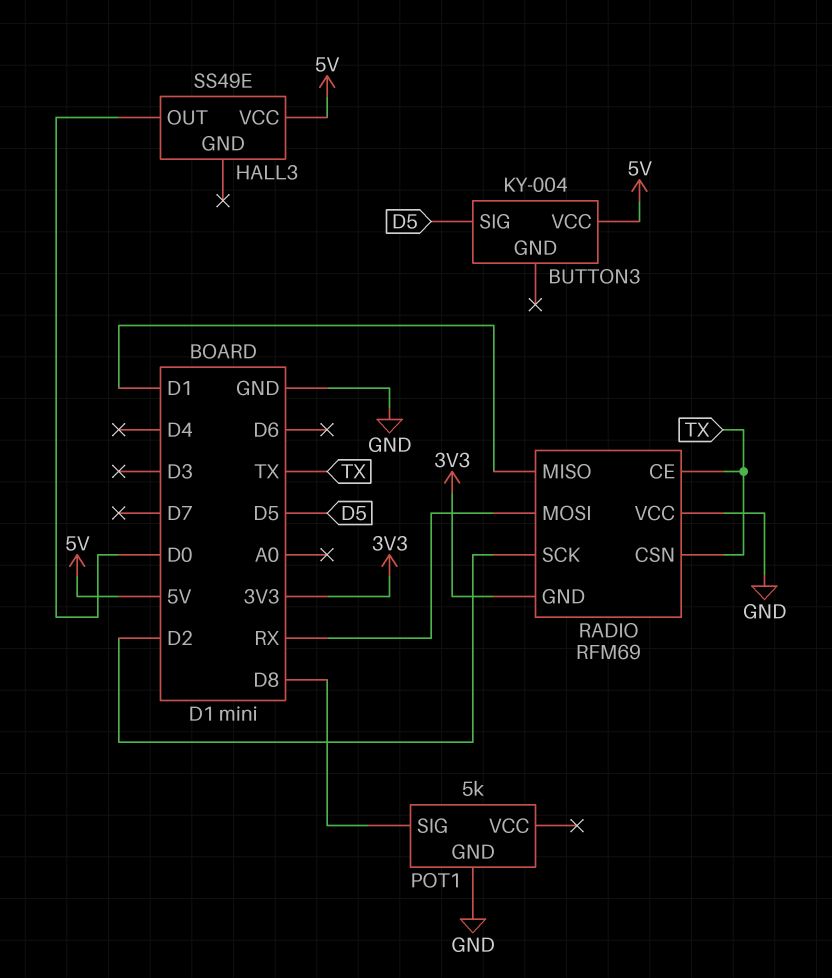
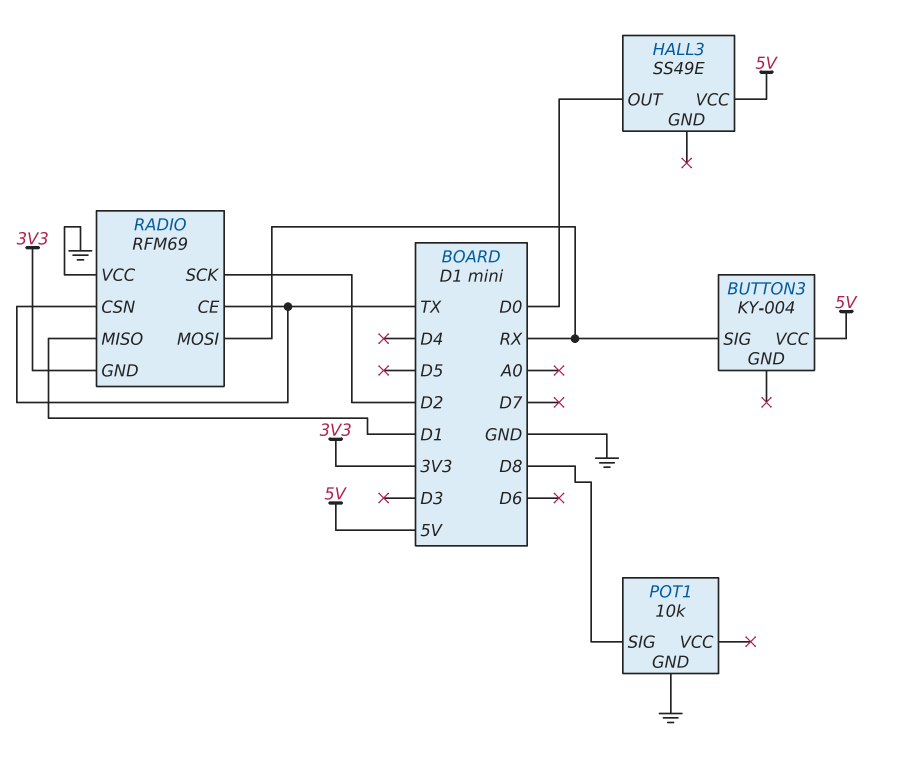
BUTTON3 pin SIG: D5 -> RX
POT1: 5k -> 10k

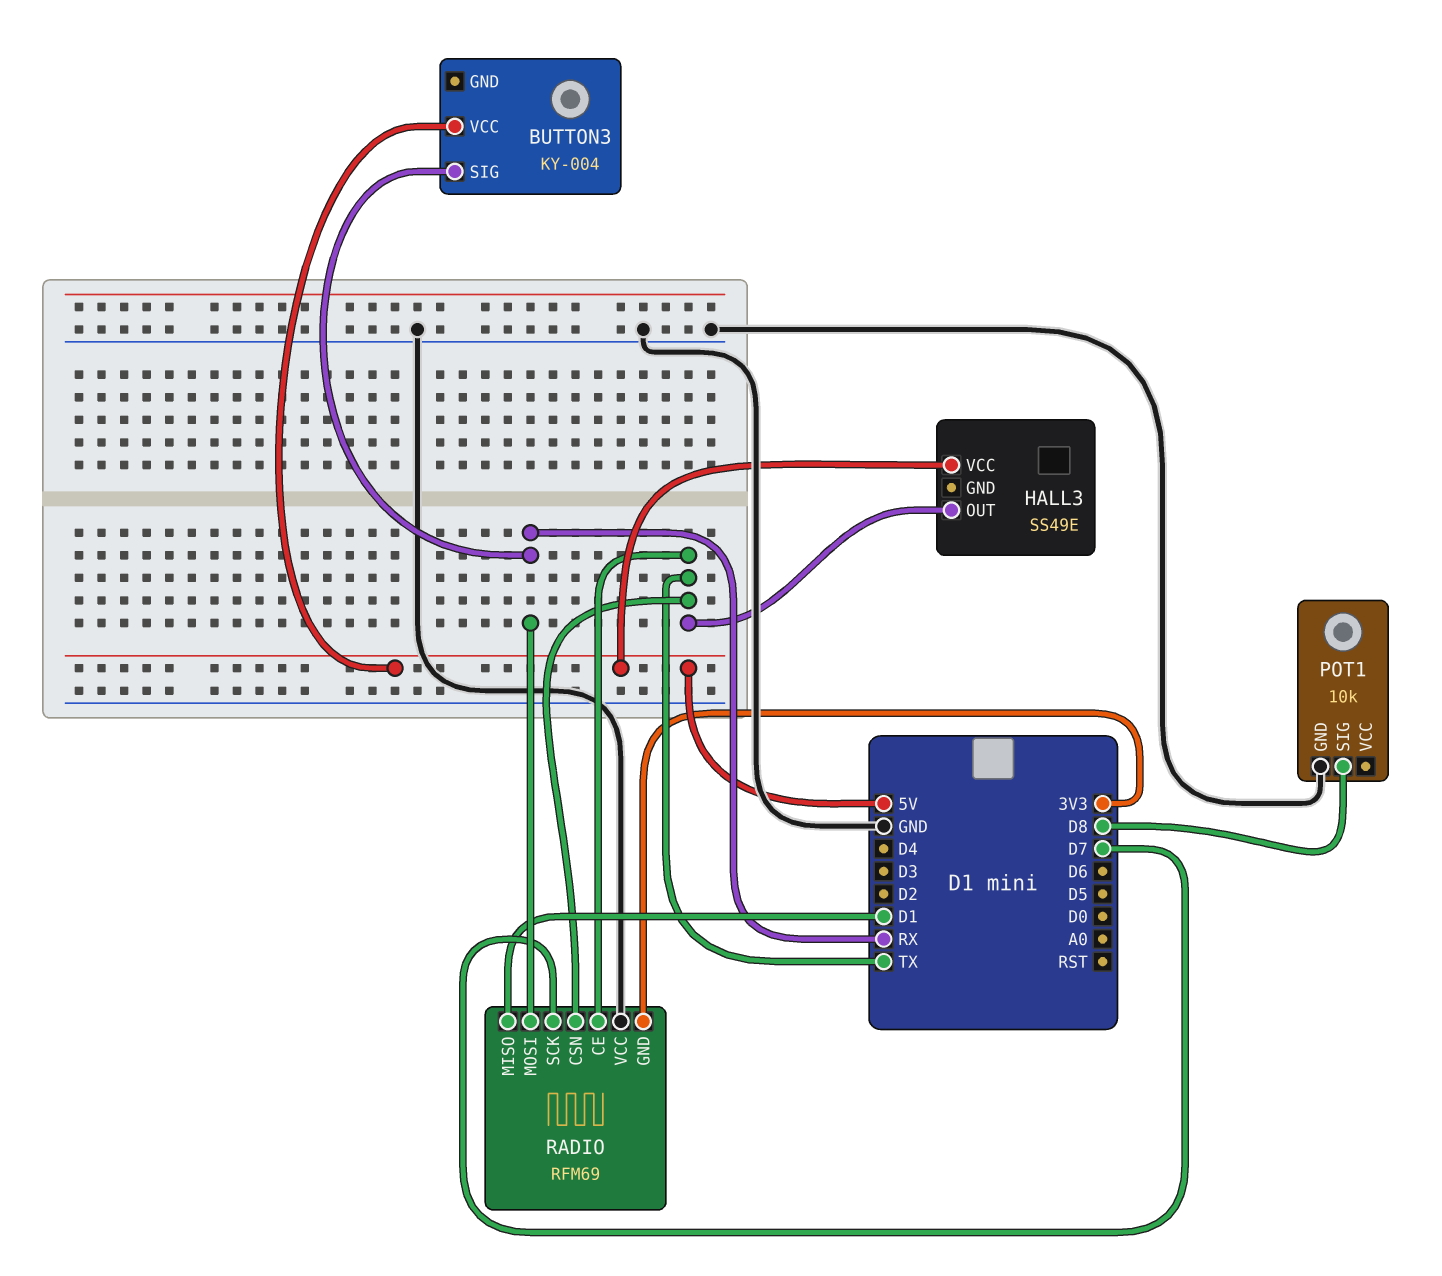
HALL3 pin OUT: D0 -> TX
RADIO pin SCK: D2 -> D7

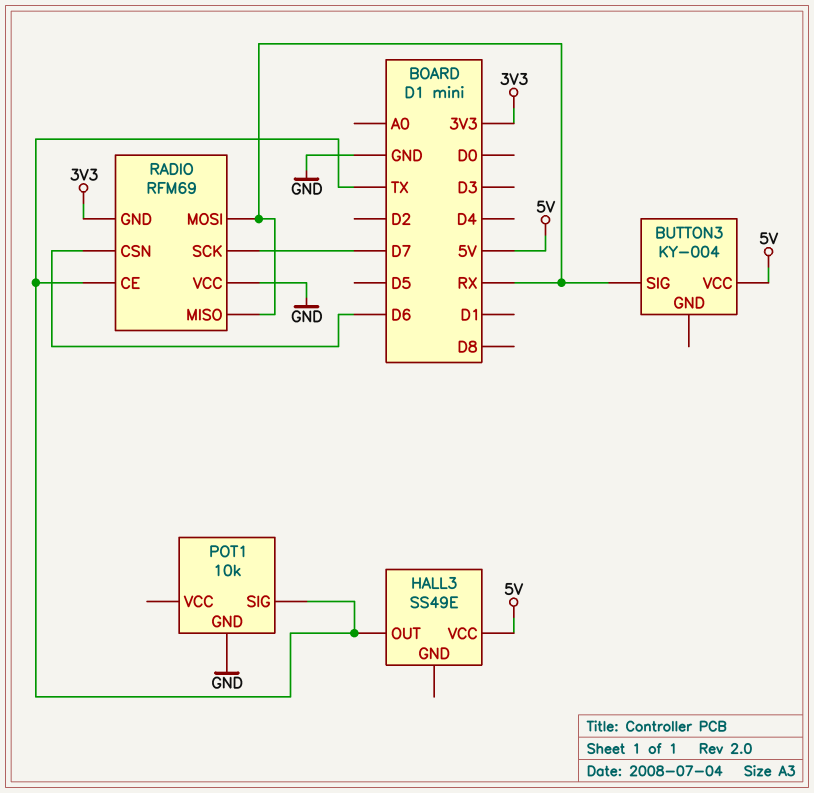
POT1 pin SIG: D8 -> TX
RADIO pin CSN: TX -> D6
RADIO pin MISO: D1 -> RX

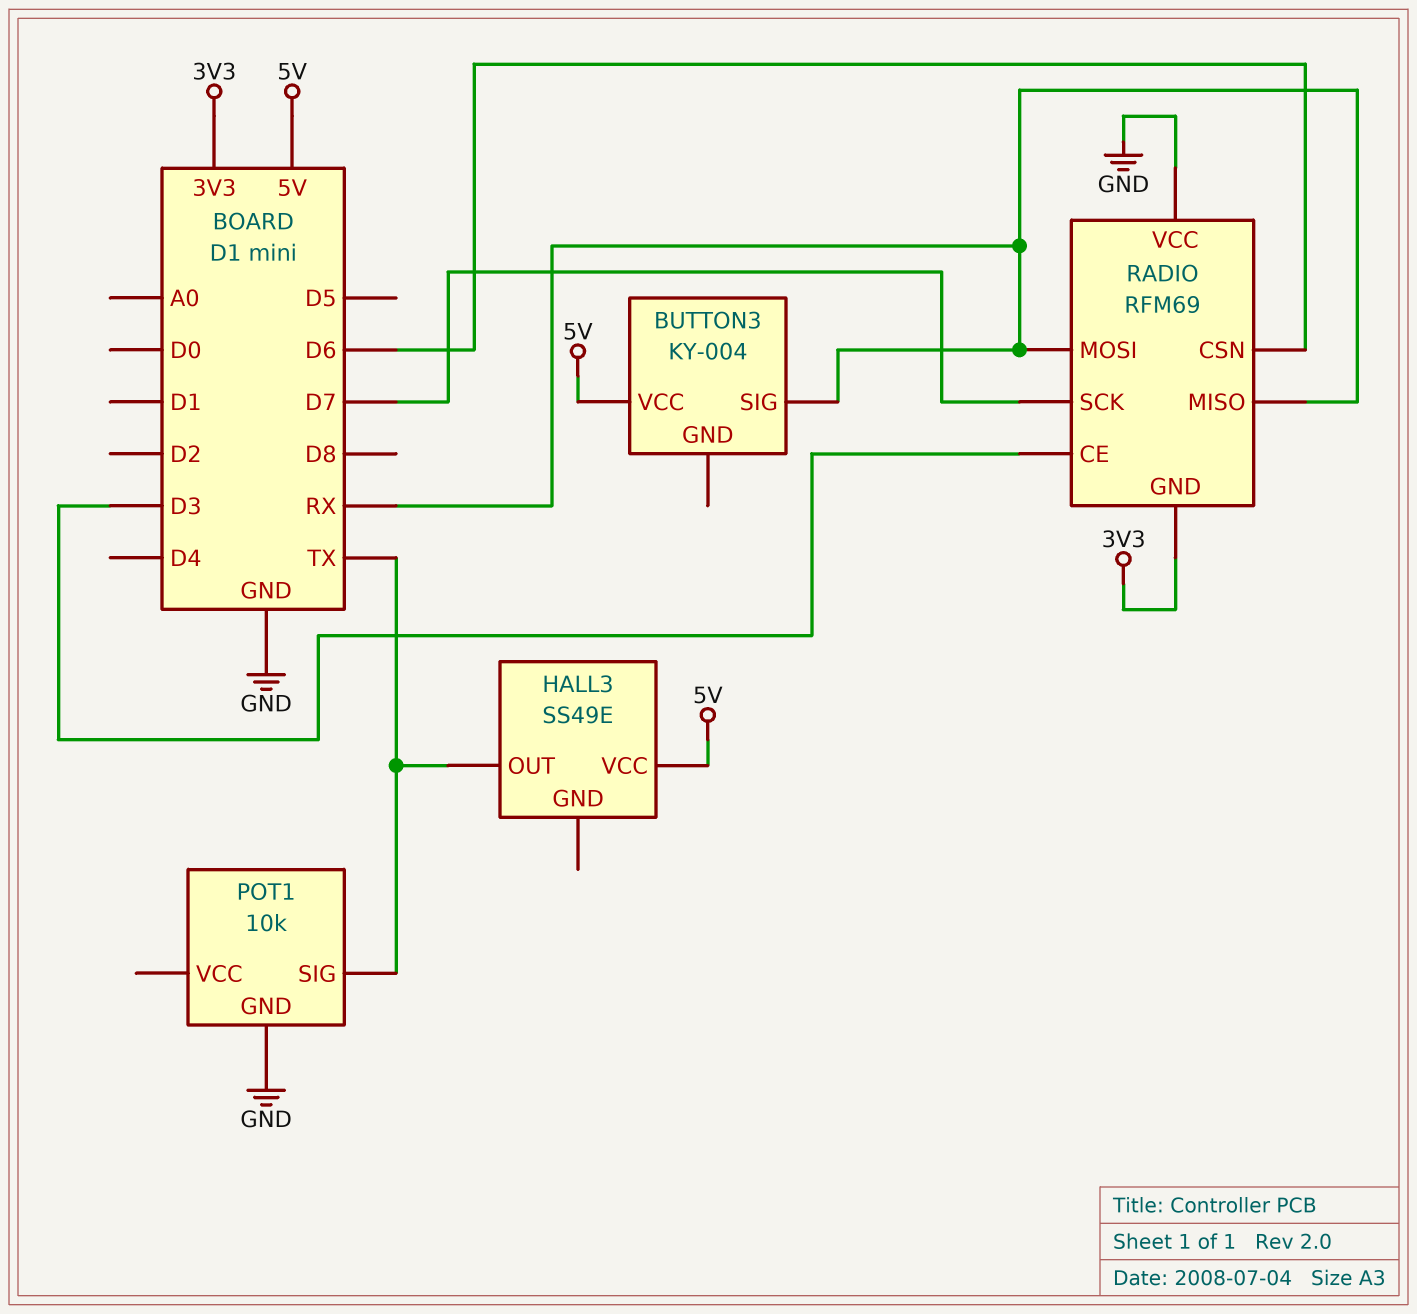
RADIO pin CE: TX -> D3

